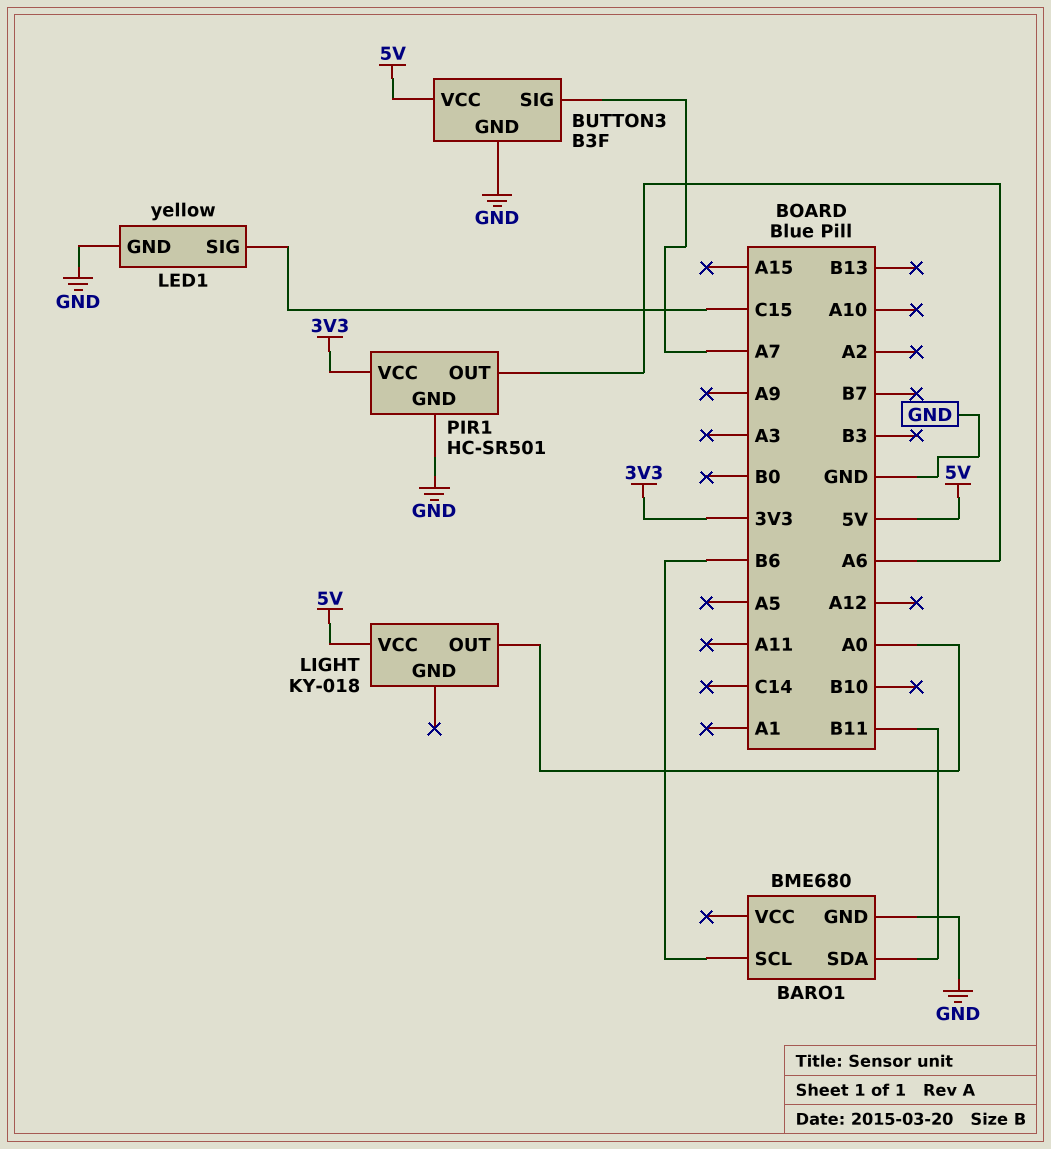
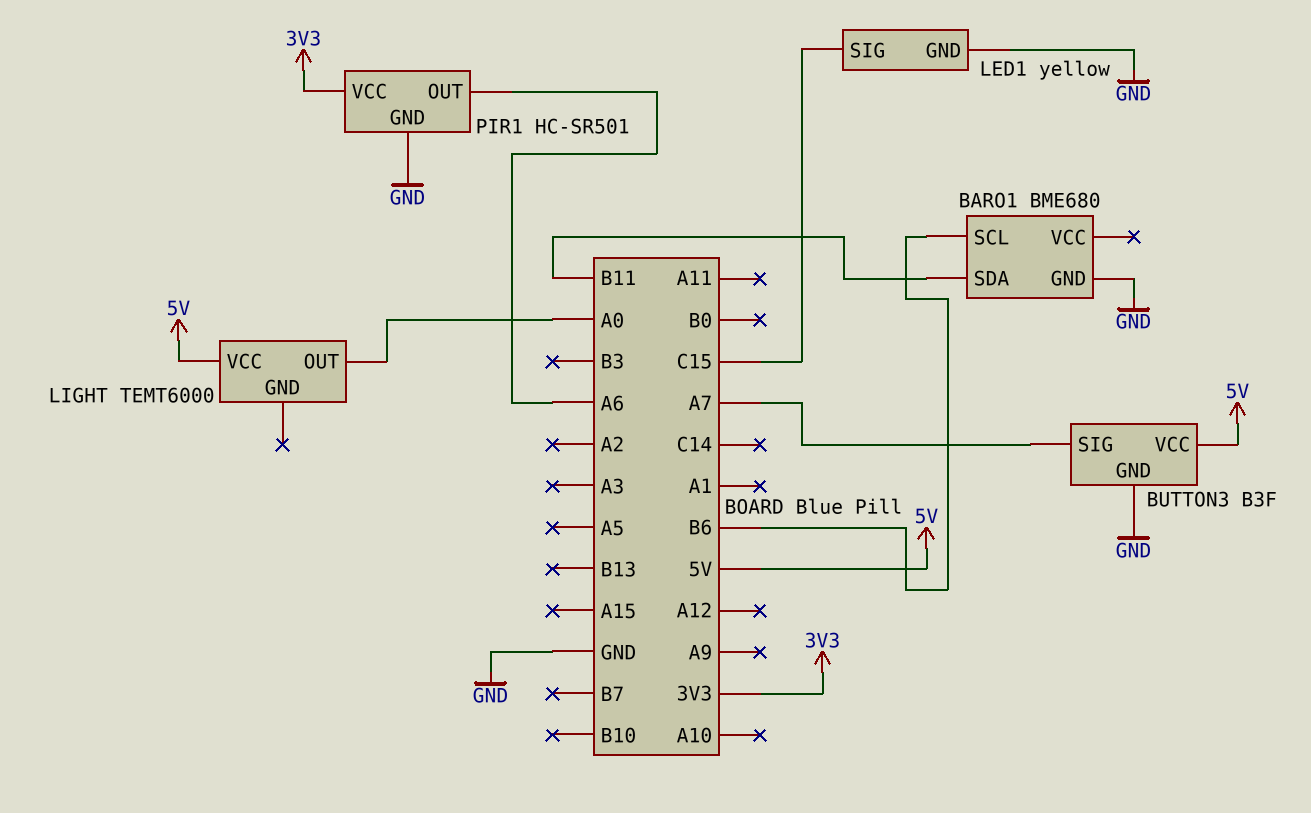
LIGHT: KY-018 -> TEMT6000

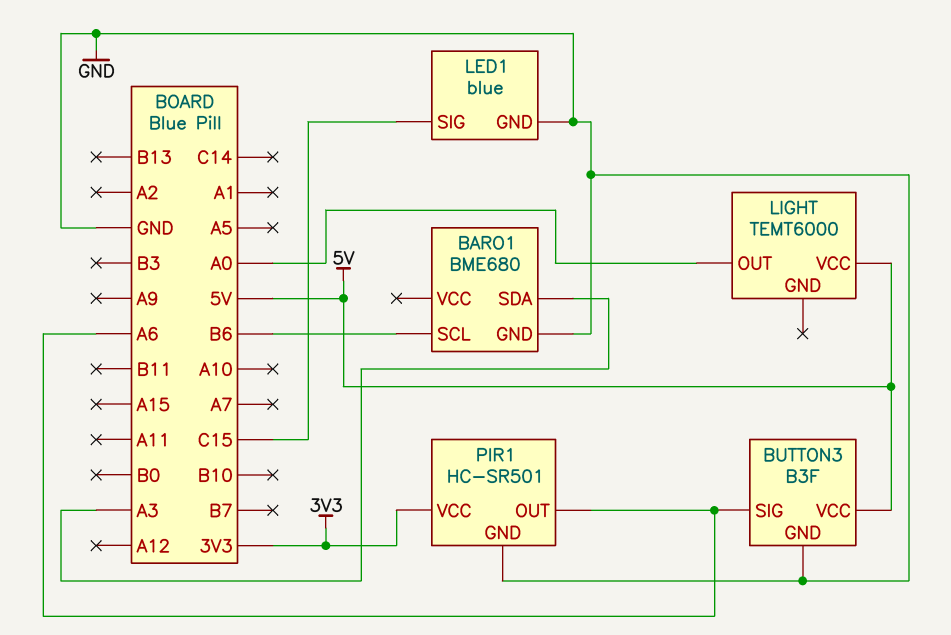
BARO1 pin SDA: B11 -> A3
BUTTON3 pin SIG: A7 -> A6
LED1: yellow -> blue

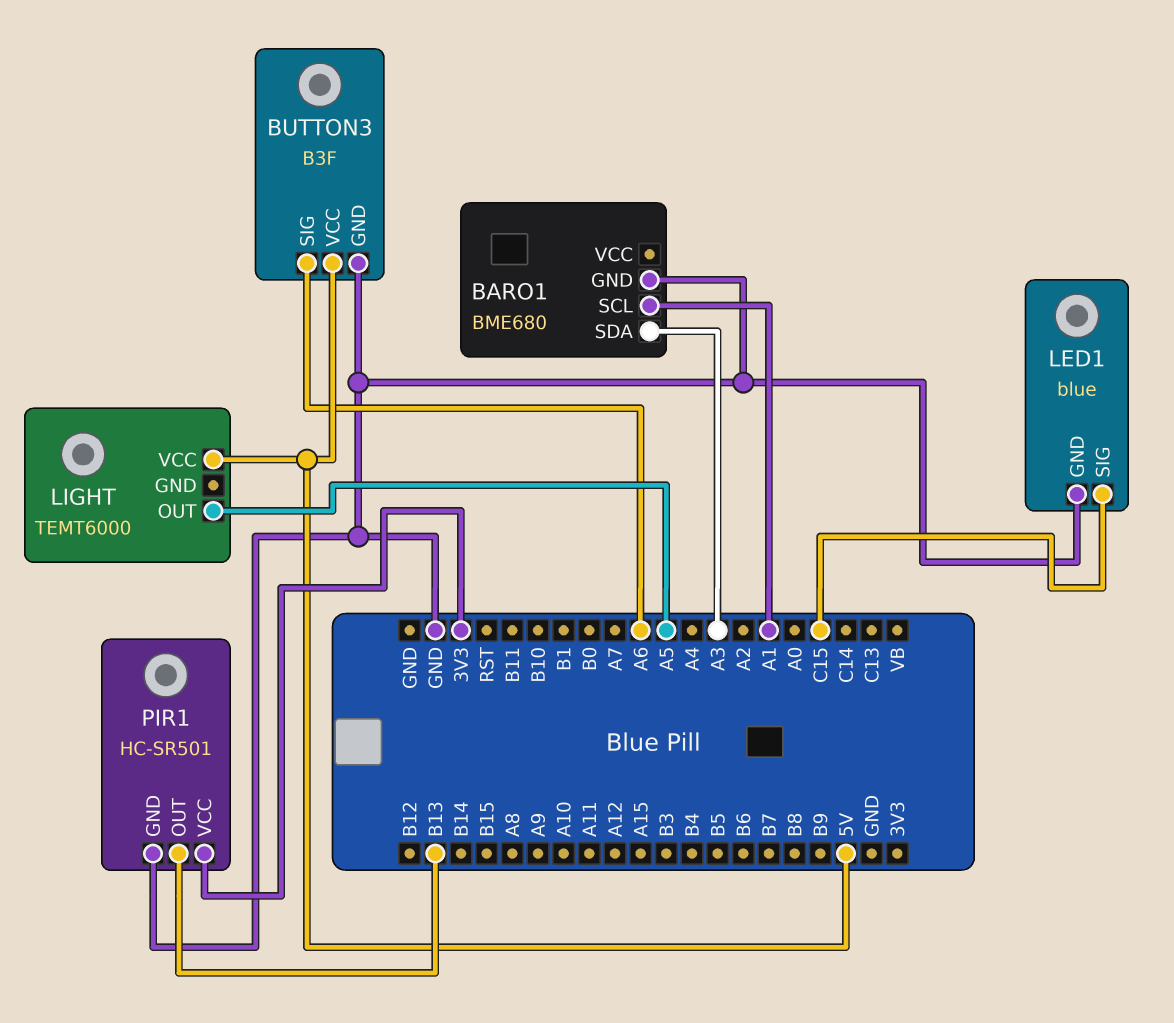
BARO1 pin SCL: B6 -> A1
LIGHT pin OUT: A0 -> A5
PIR1 pin OUT: A6 -> B13

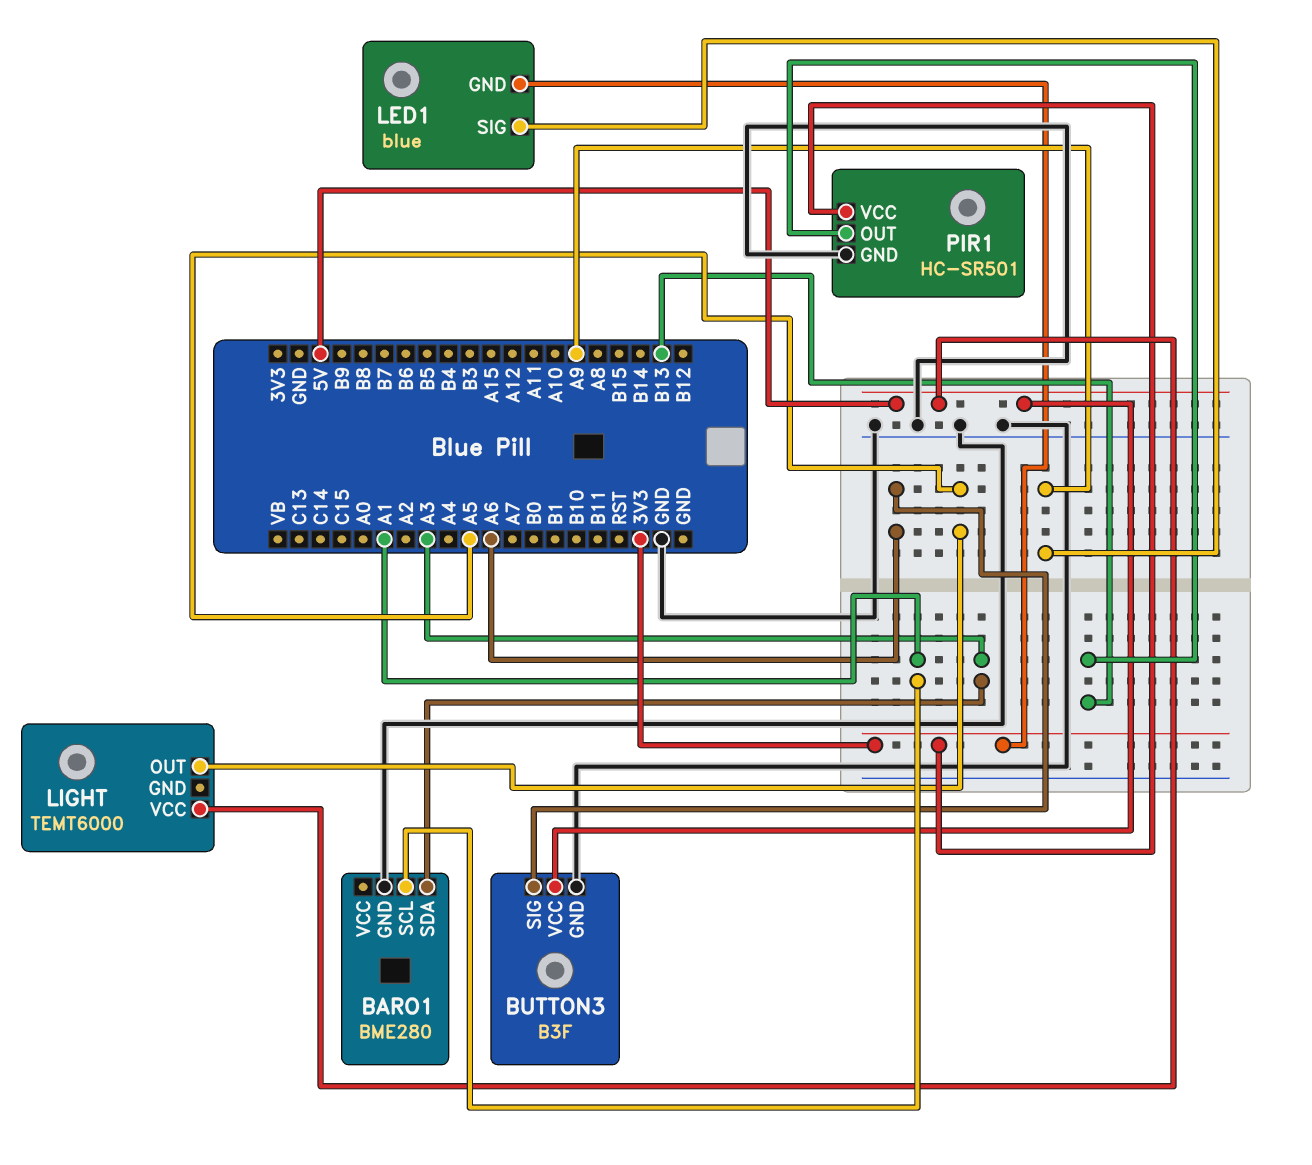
BARO1: BME680 -> BME280
LED1 pin GND: GND -> 3V3
LED1 pin SIG: C15 -> A9

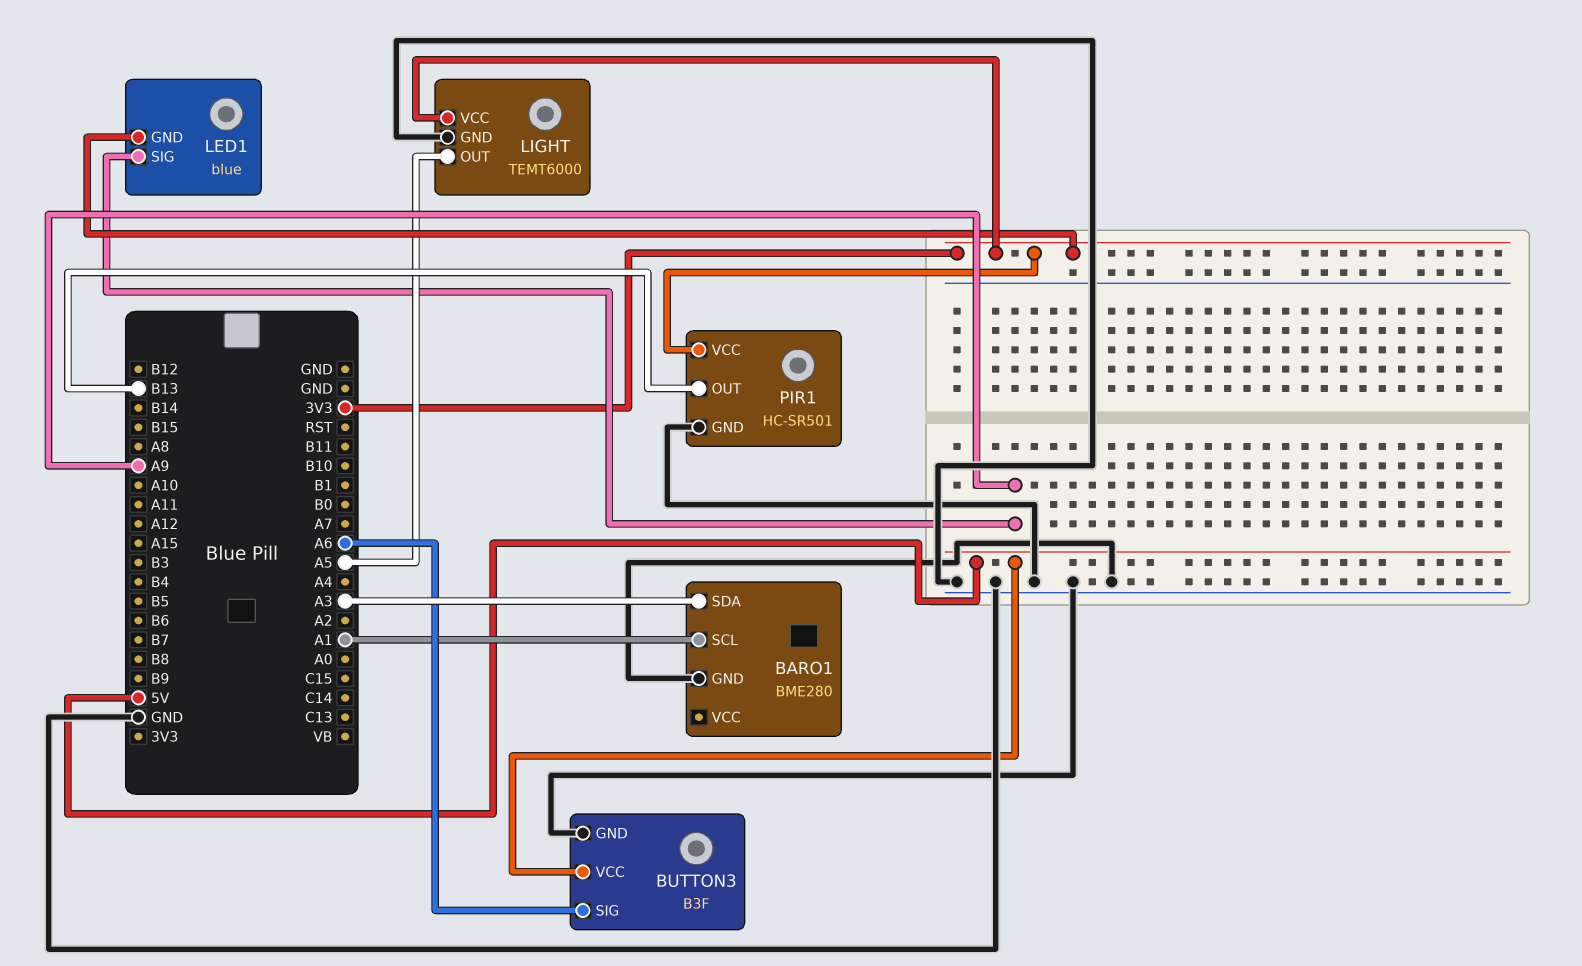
LIGHT pin GND: none -> GND
LIGHT pin VCC: 5V -> 3V3

